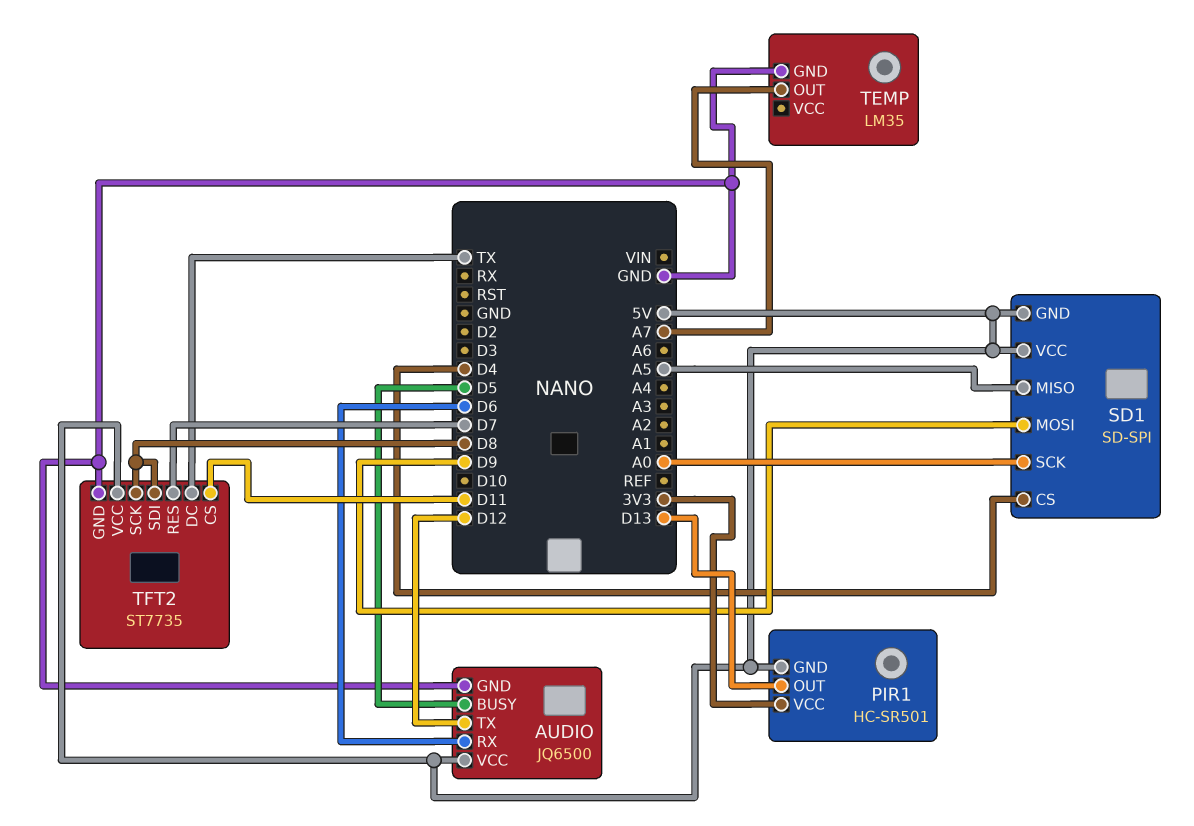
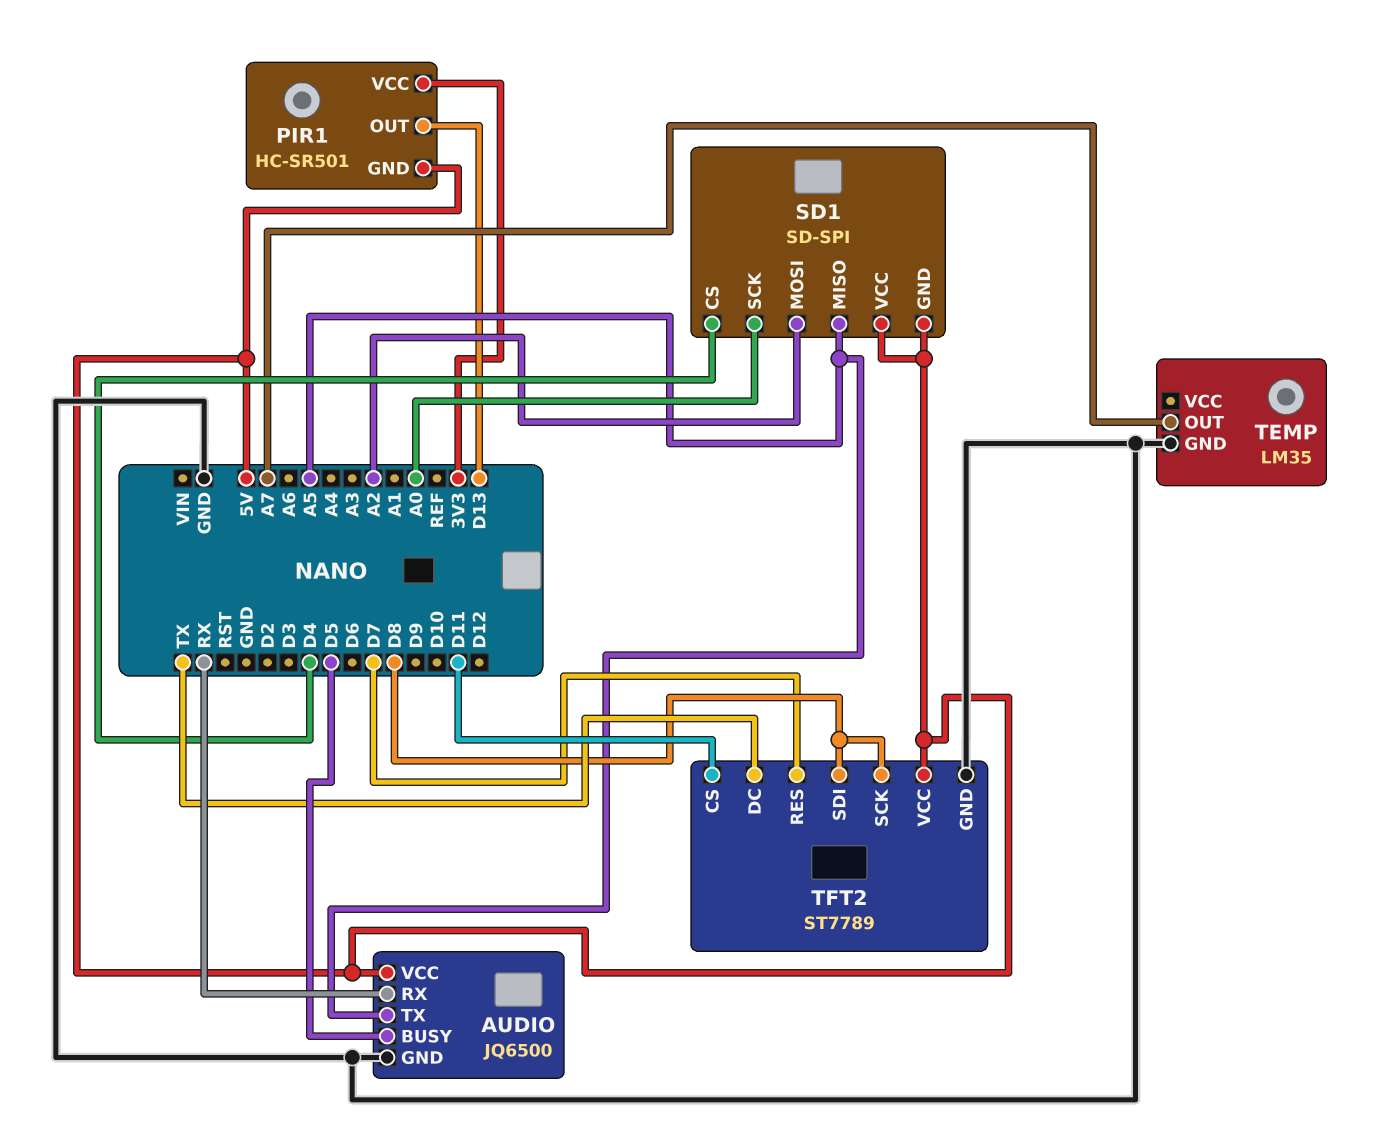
AUDIO pin RX: D6 -> RX
AUDIO pin TX: D12 -> A5
SD1 pin MOSI: D9 -> A2
TFT2: ST7735 -> ST7789

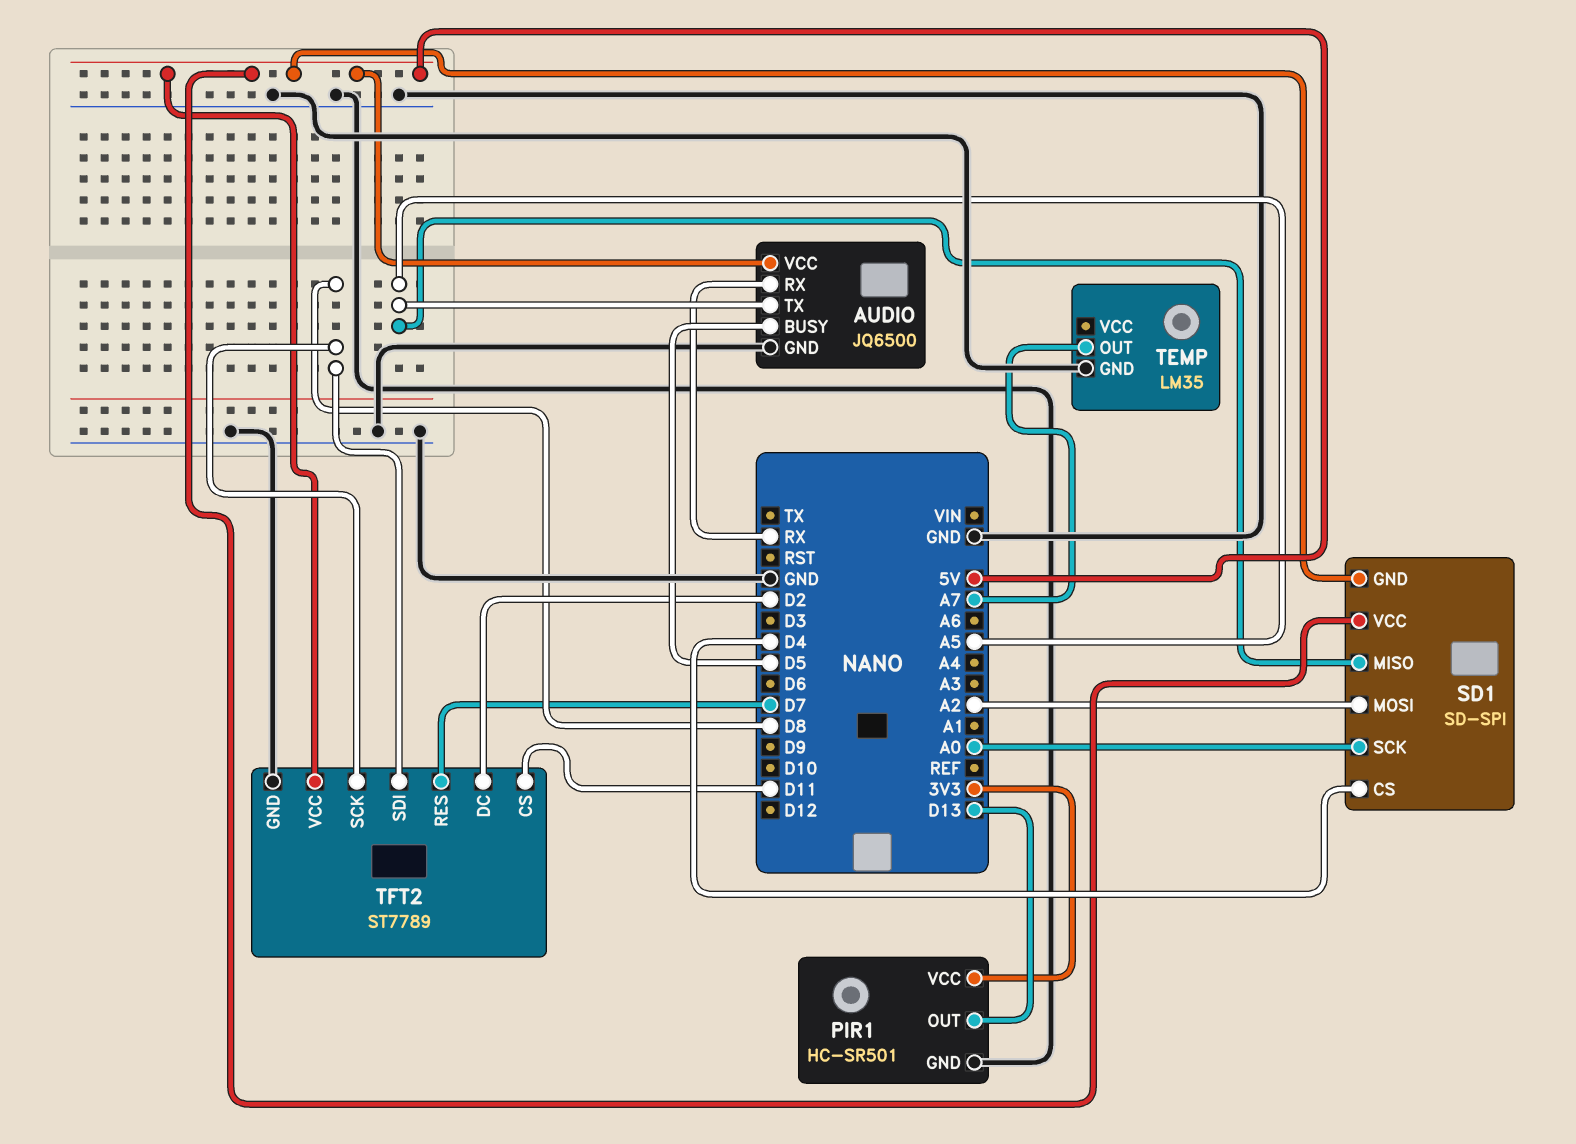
PIR1 pin GND: 5V -> GND
TFT2 pin DC: TX -> D2

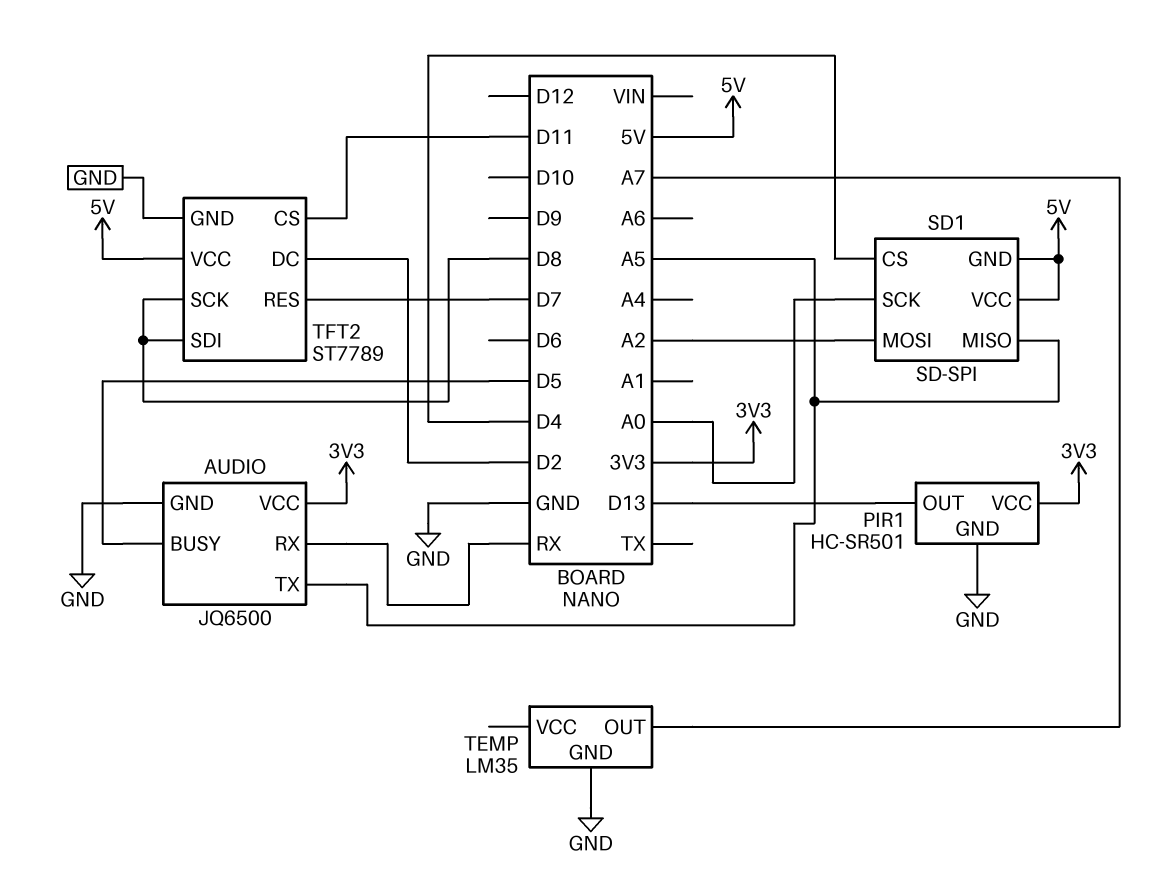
AUDIO pin VCC: 5V -> 3V3

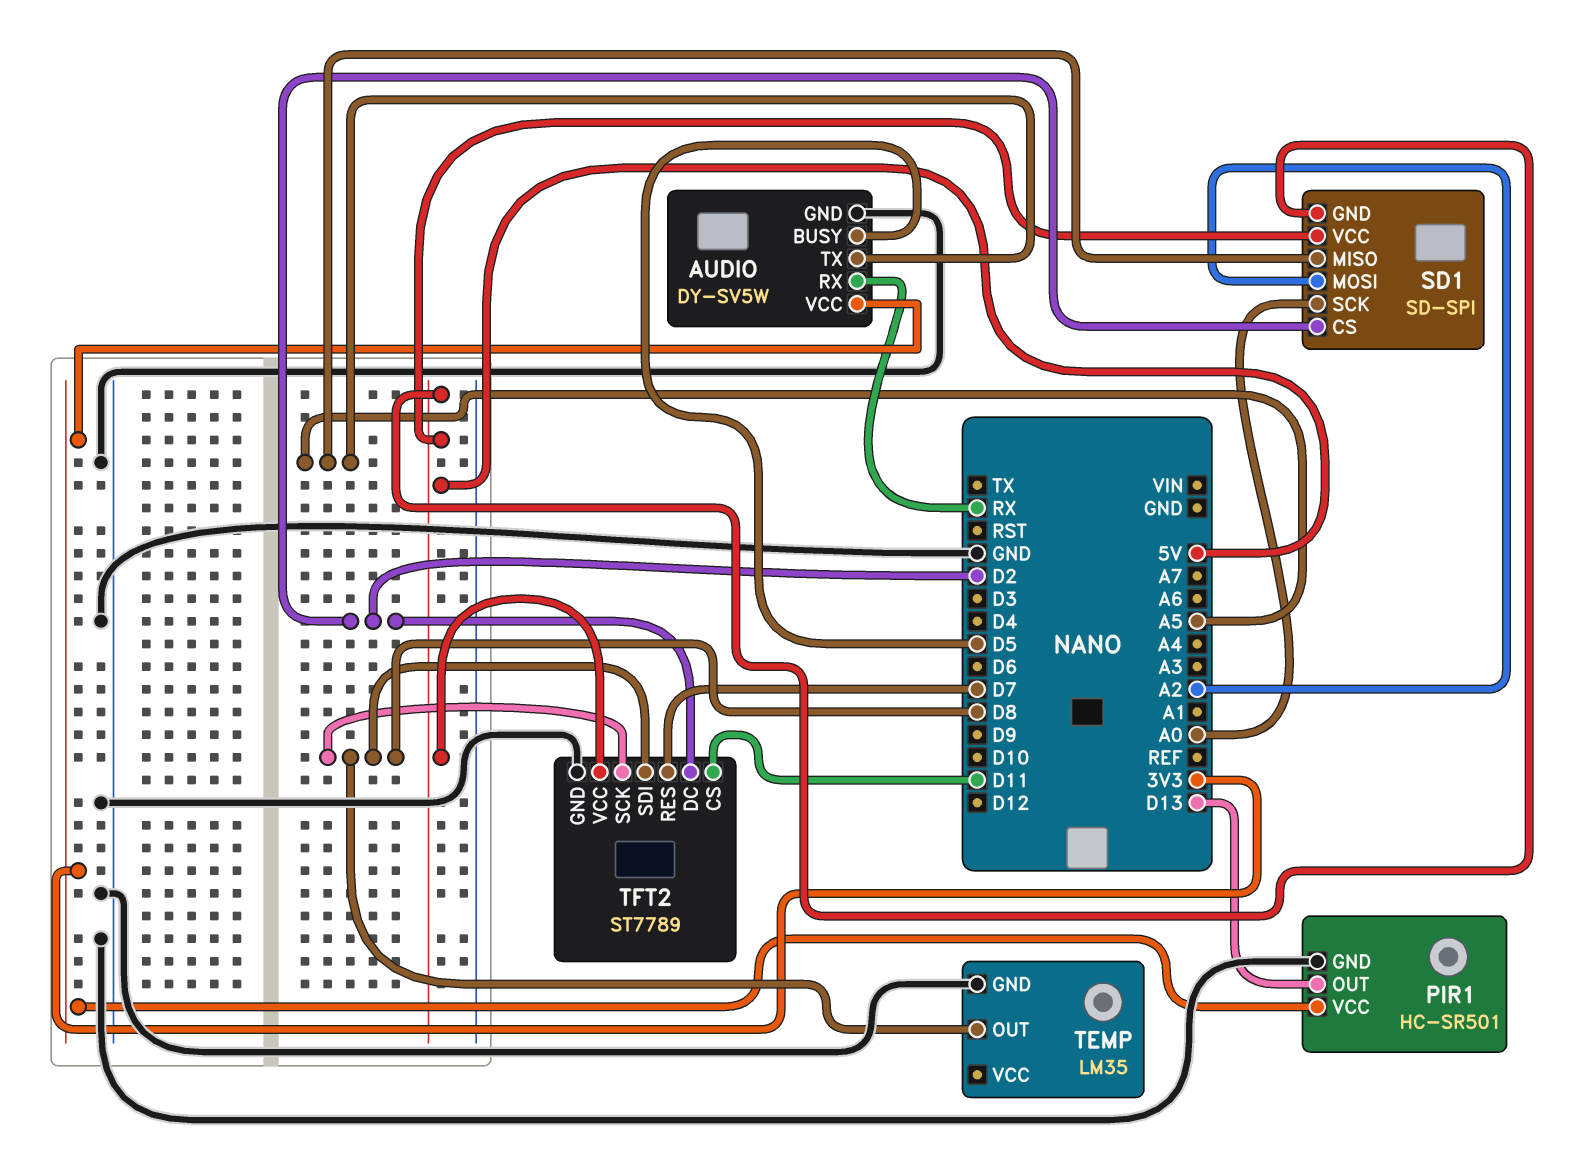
AUDIO: JQ6500 -> DY-SV5W
SD1 pin CS: D4 -> D2
TEMP pin OUT: A7 -> D8

